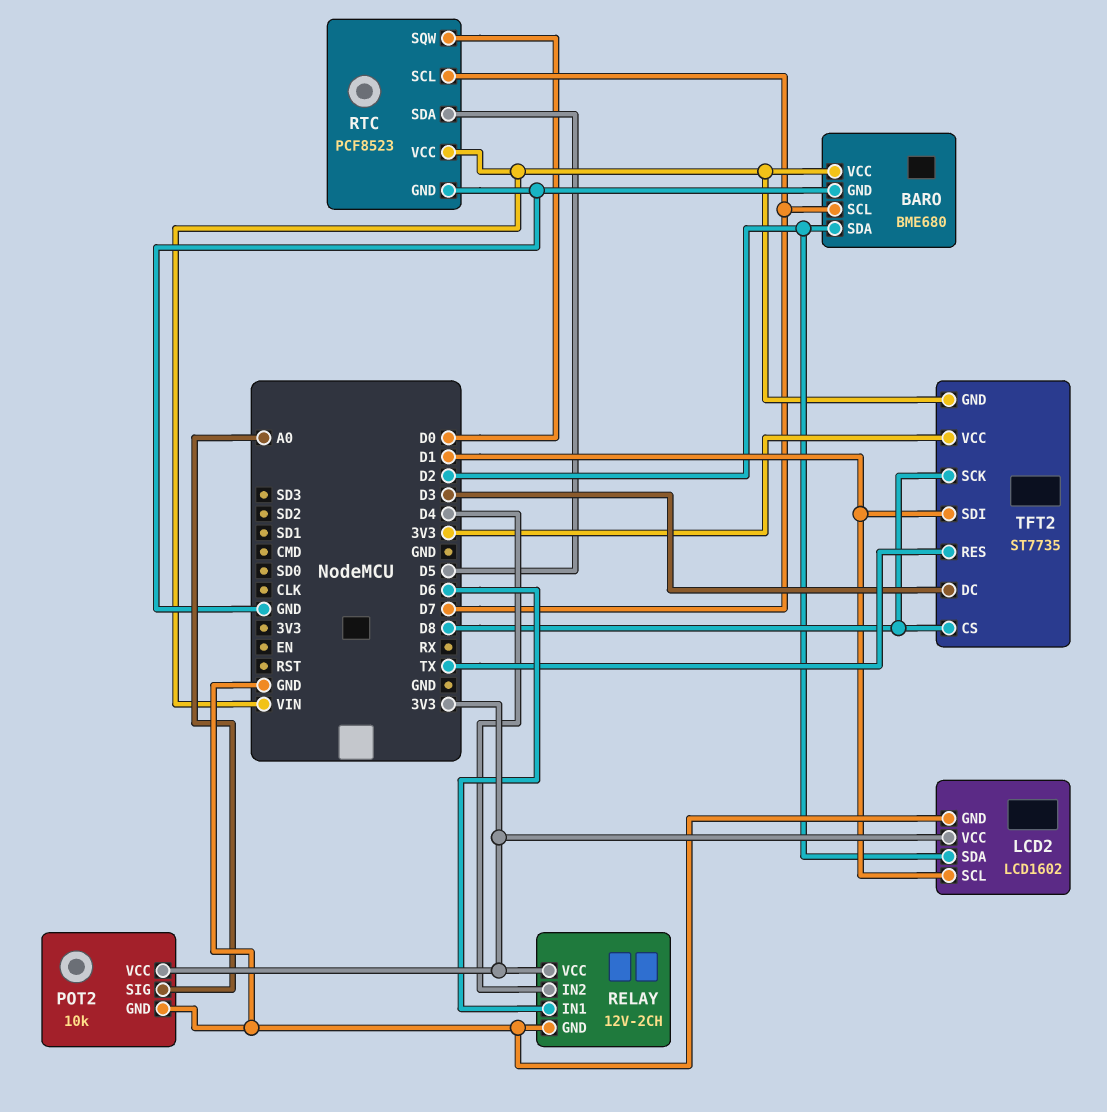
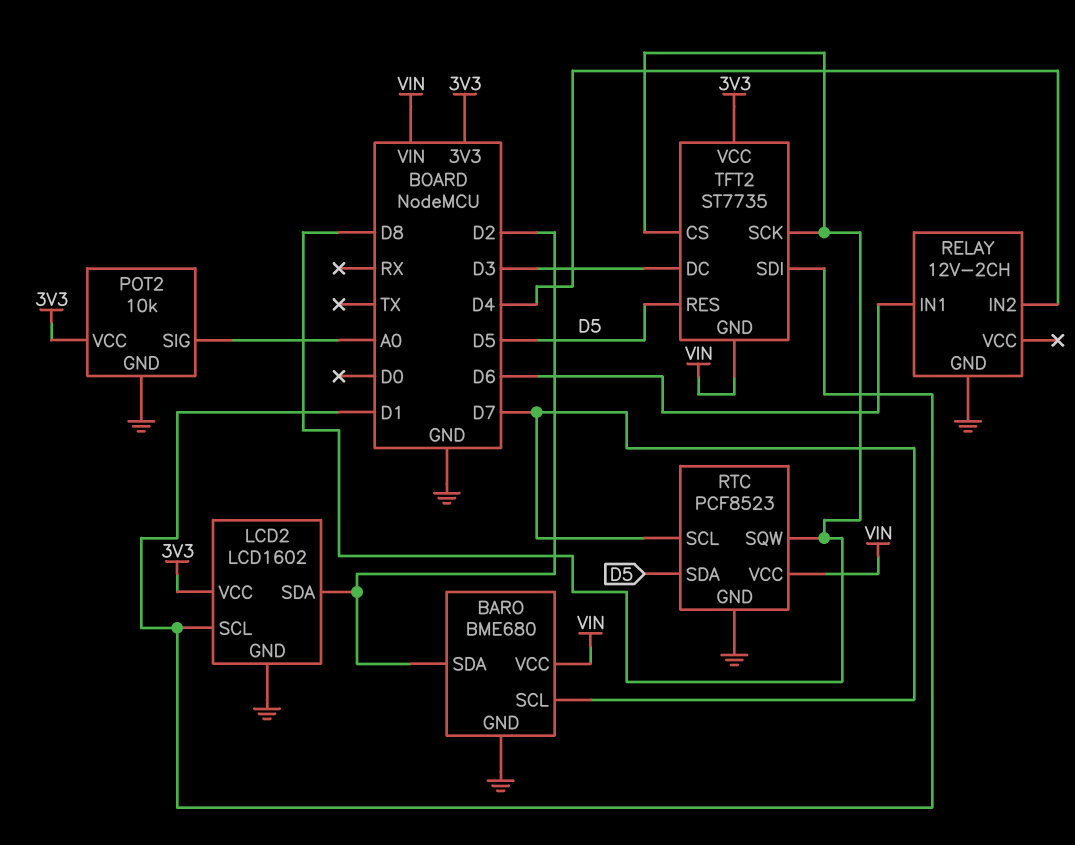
RELAY pin VCC: 3V3 -> none
RTC pin SQW: D0 -> D8
TFT2 pin RES: TX -> D5

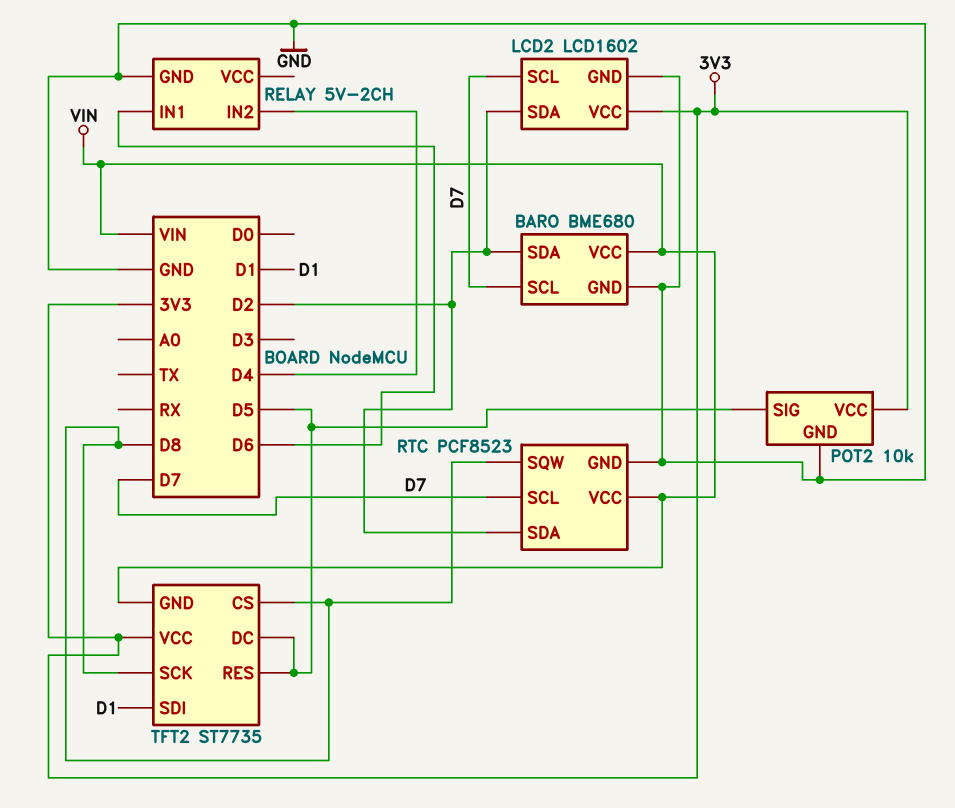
LCD2 pin SCL: D1 -> D7
POT2 pin SIG: A0 -> D5
RELAY: 12V-2CH -> 5V-2CH
RTC pin SDA: D5 -> D2
TFT2 pin DC: D3 -> D5

